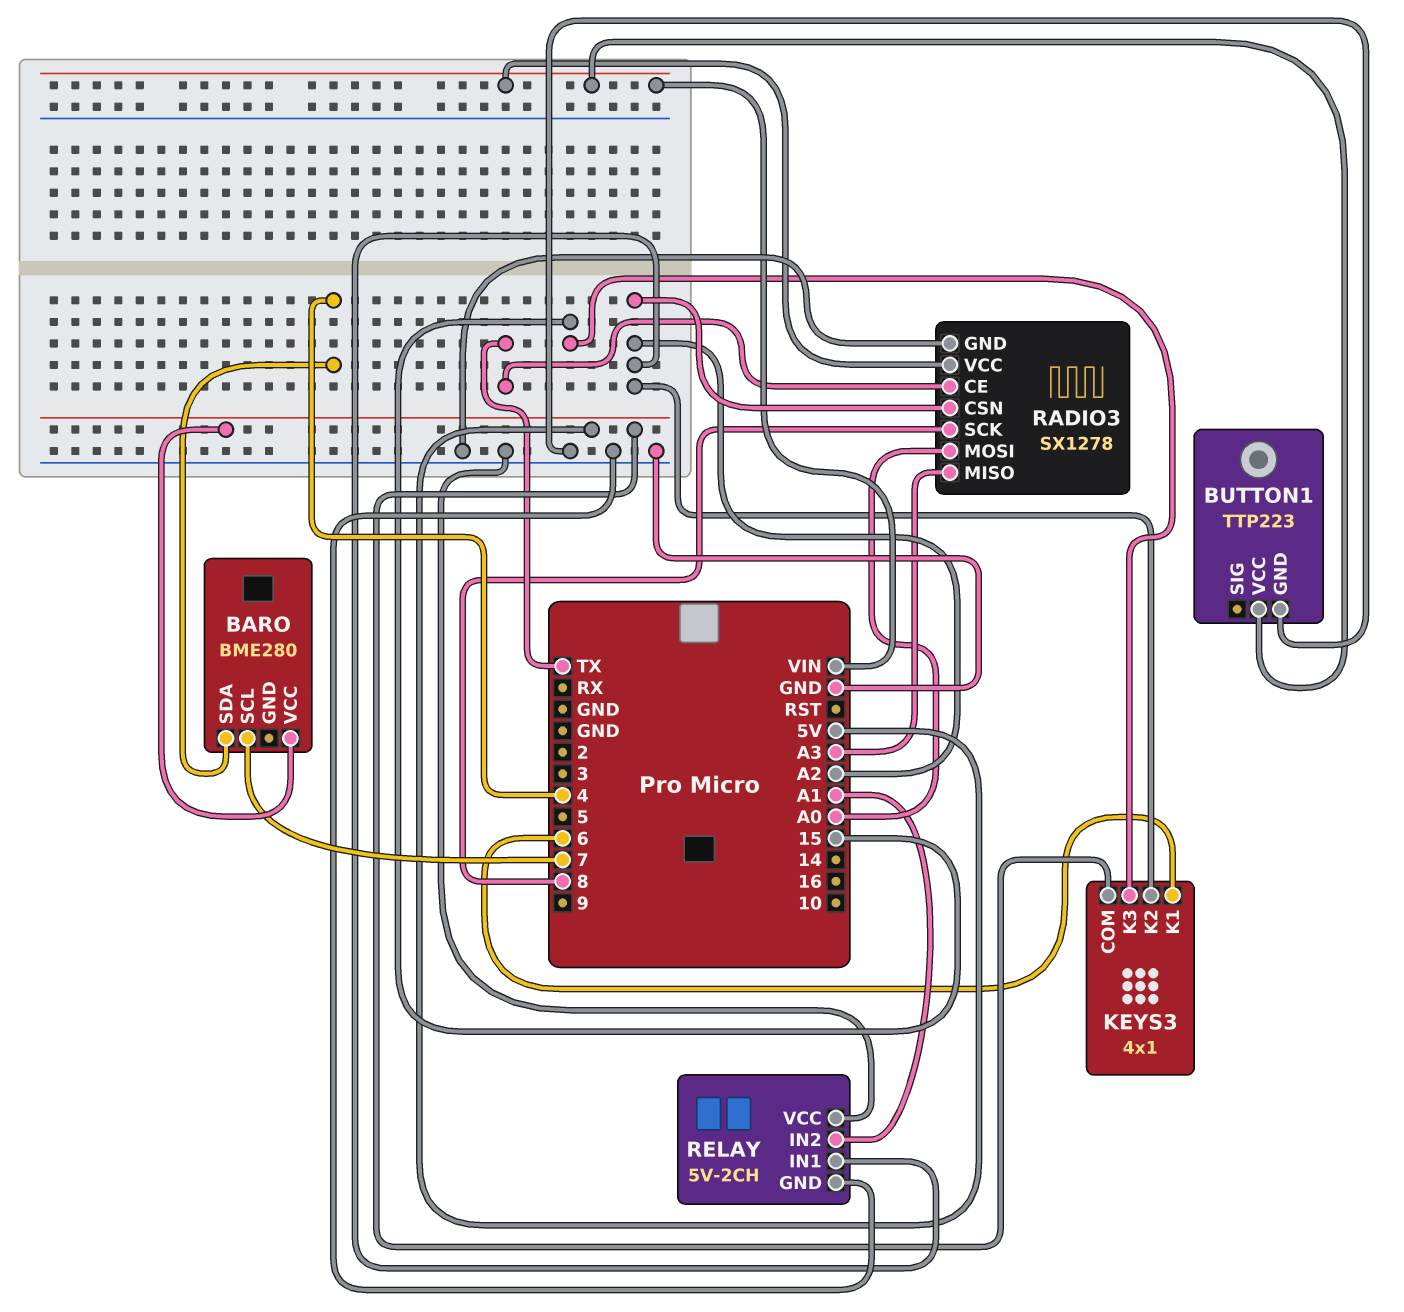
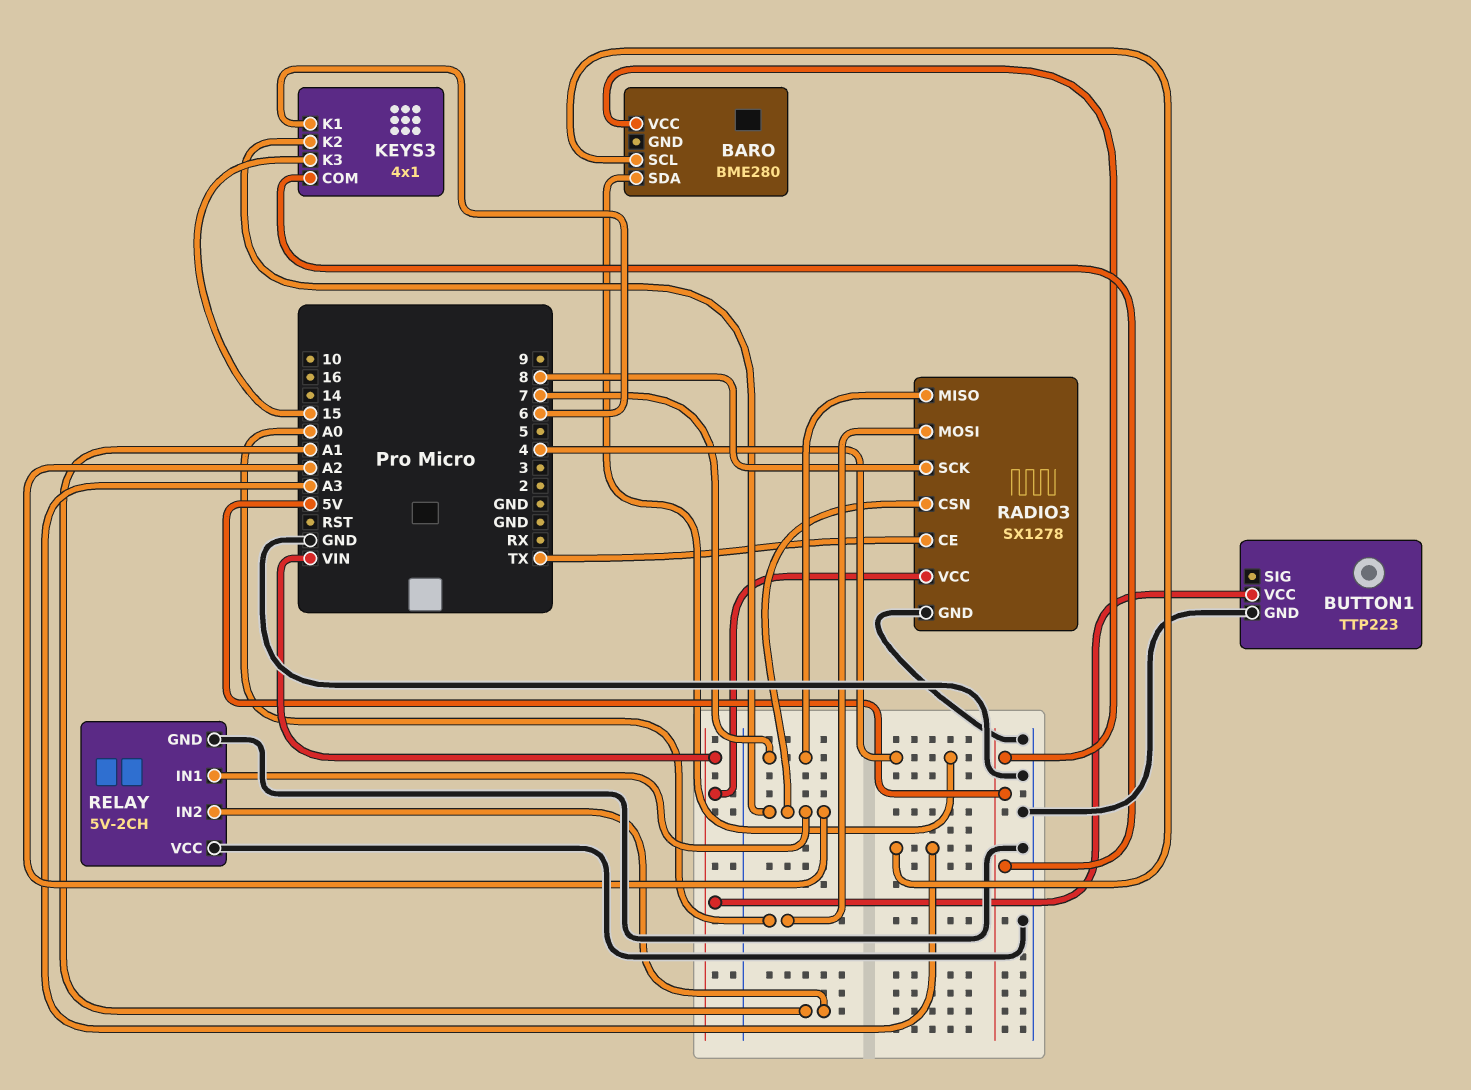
BARO pin SCL: 7 -> A3
RADIO3 pin MISO: A3 -> 7

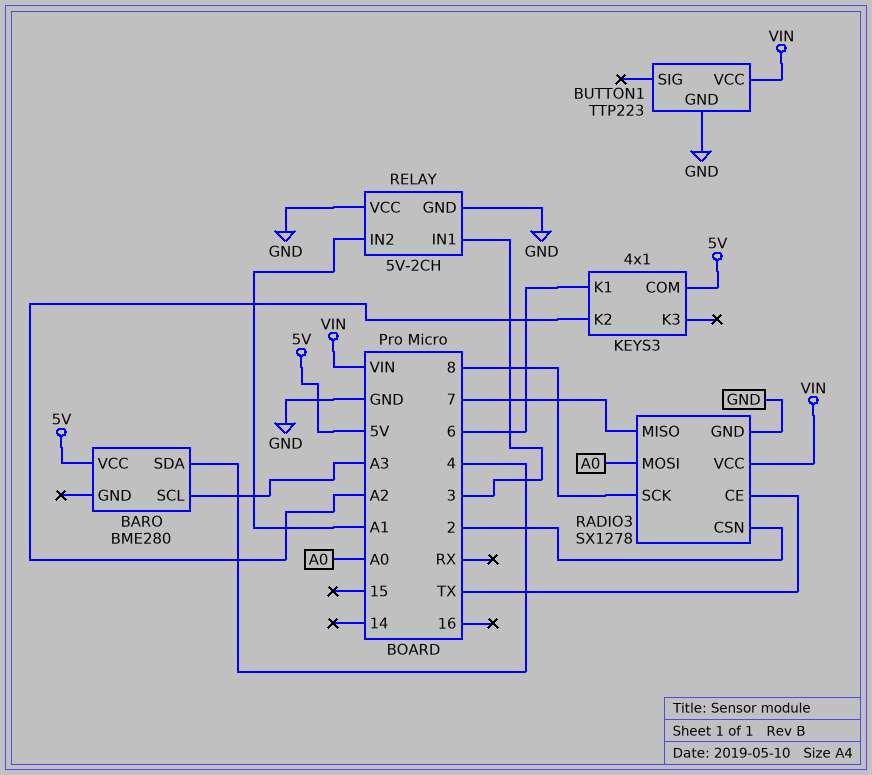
KEYS3 pin K3: 15 -> none
RADIO3 pin CSN: A2 -> 2
RELAY pin IN1: A2 -> 3

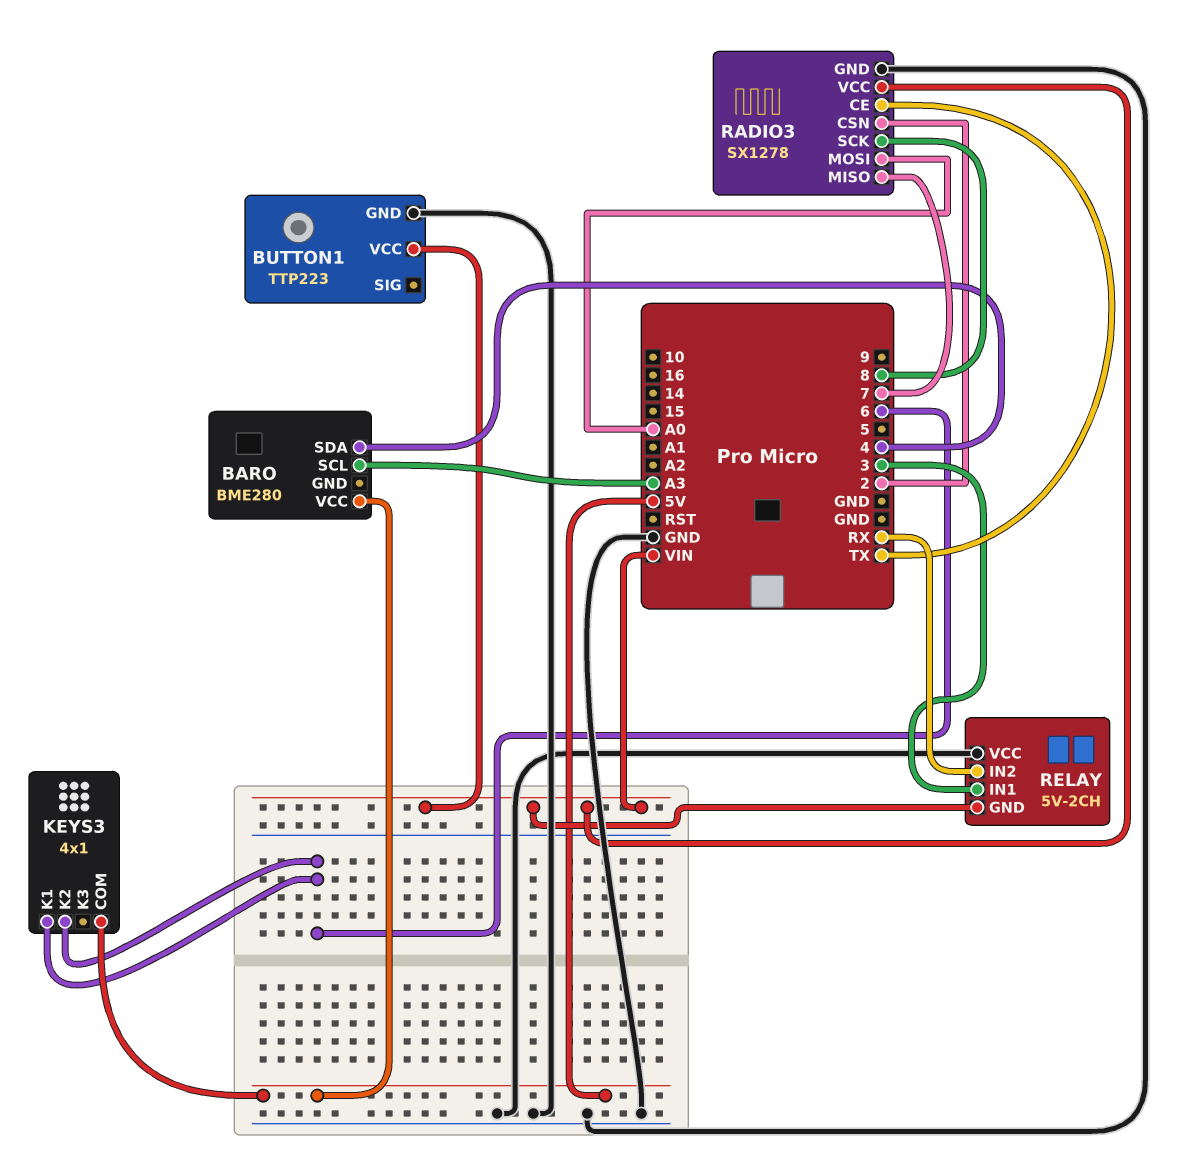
KEYS3 pin K2: A2 -> 6
RELAY pin GND: GND -> VIN
RELAY pin IN2: A1 -> RX

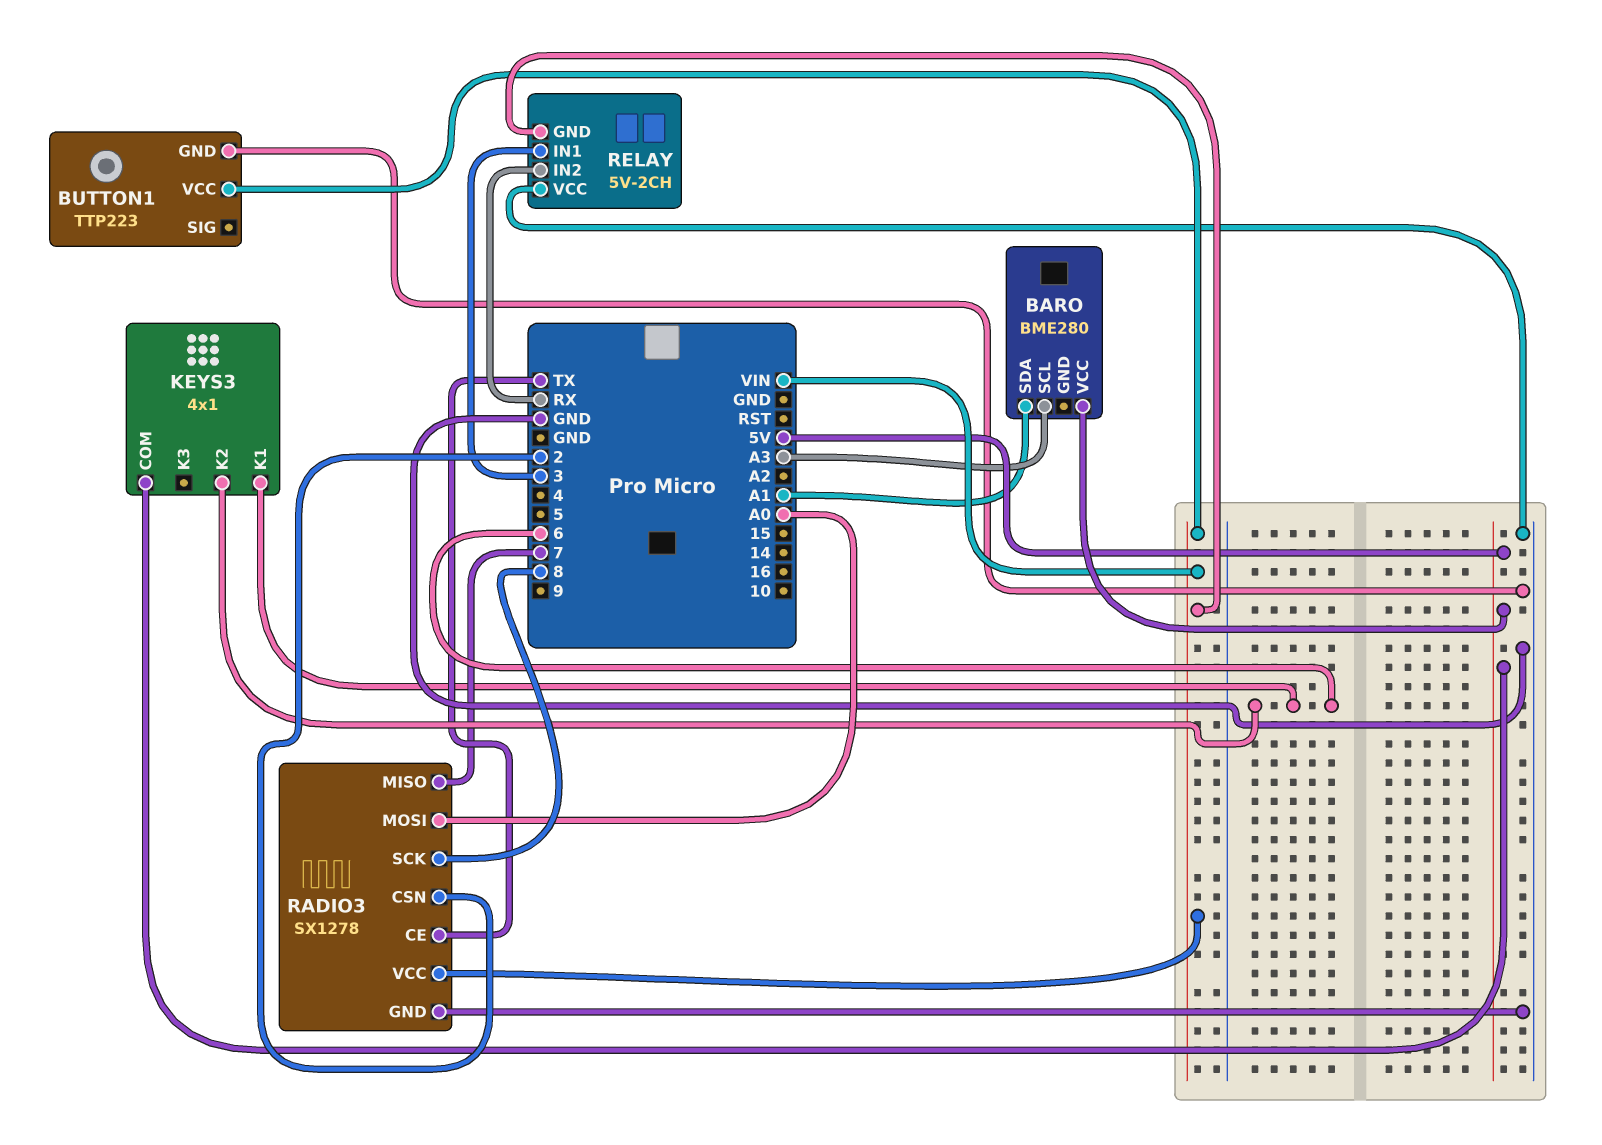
BARO pin SDA: 4 -> A1

